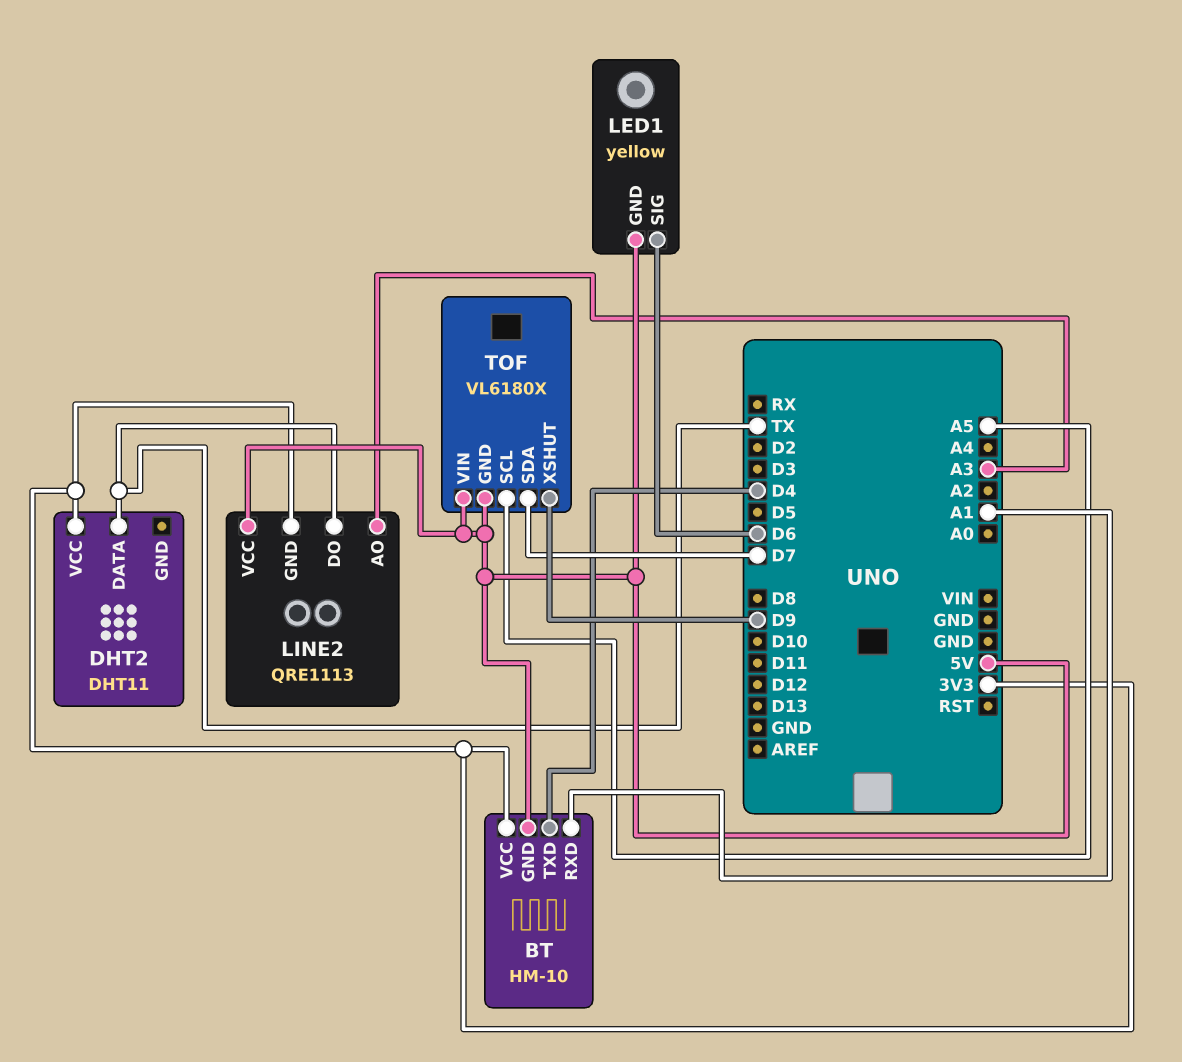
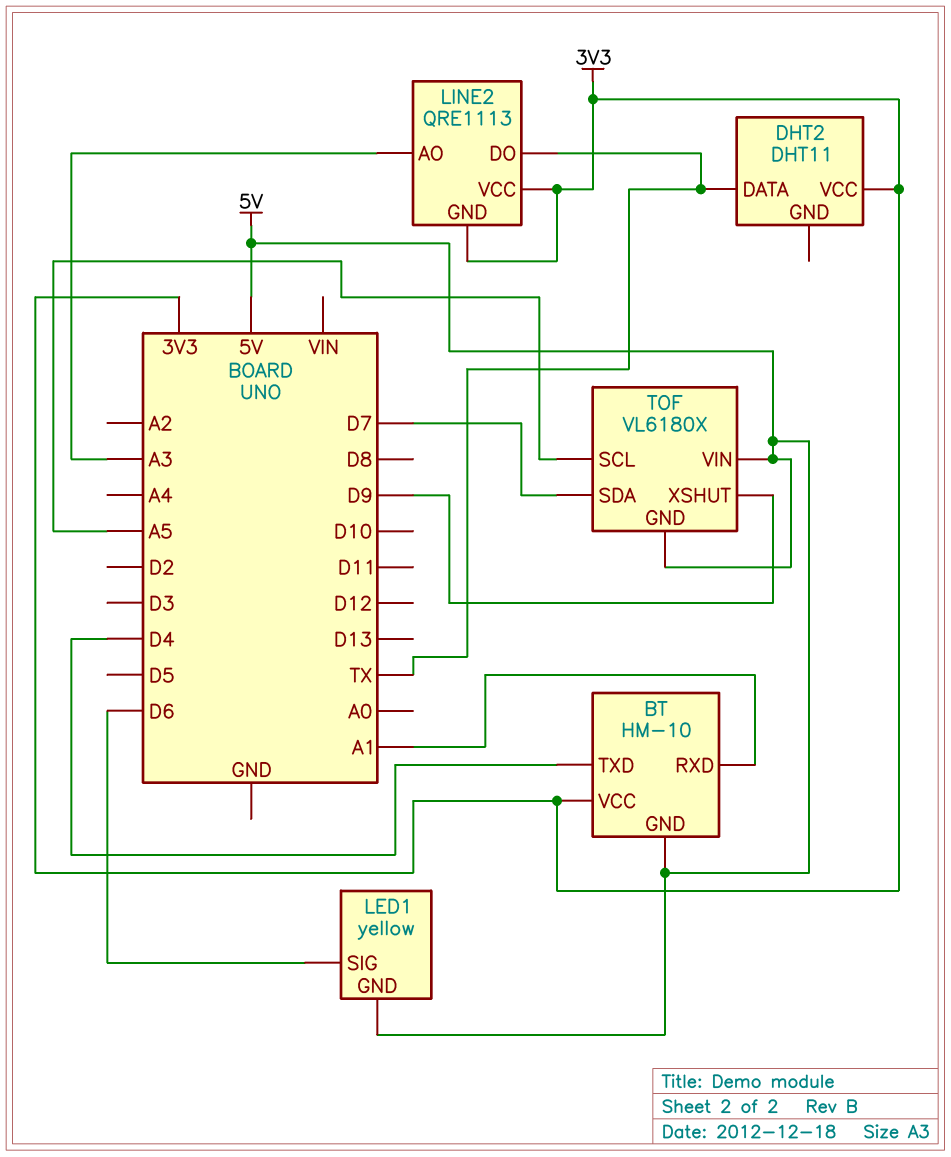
LINE2 pin VCC: 5V -> 3V3

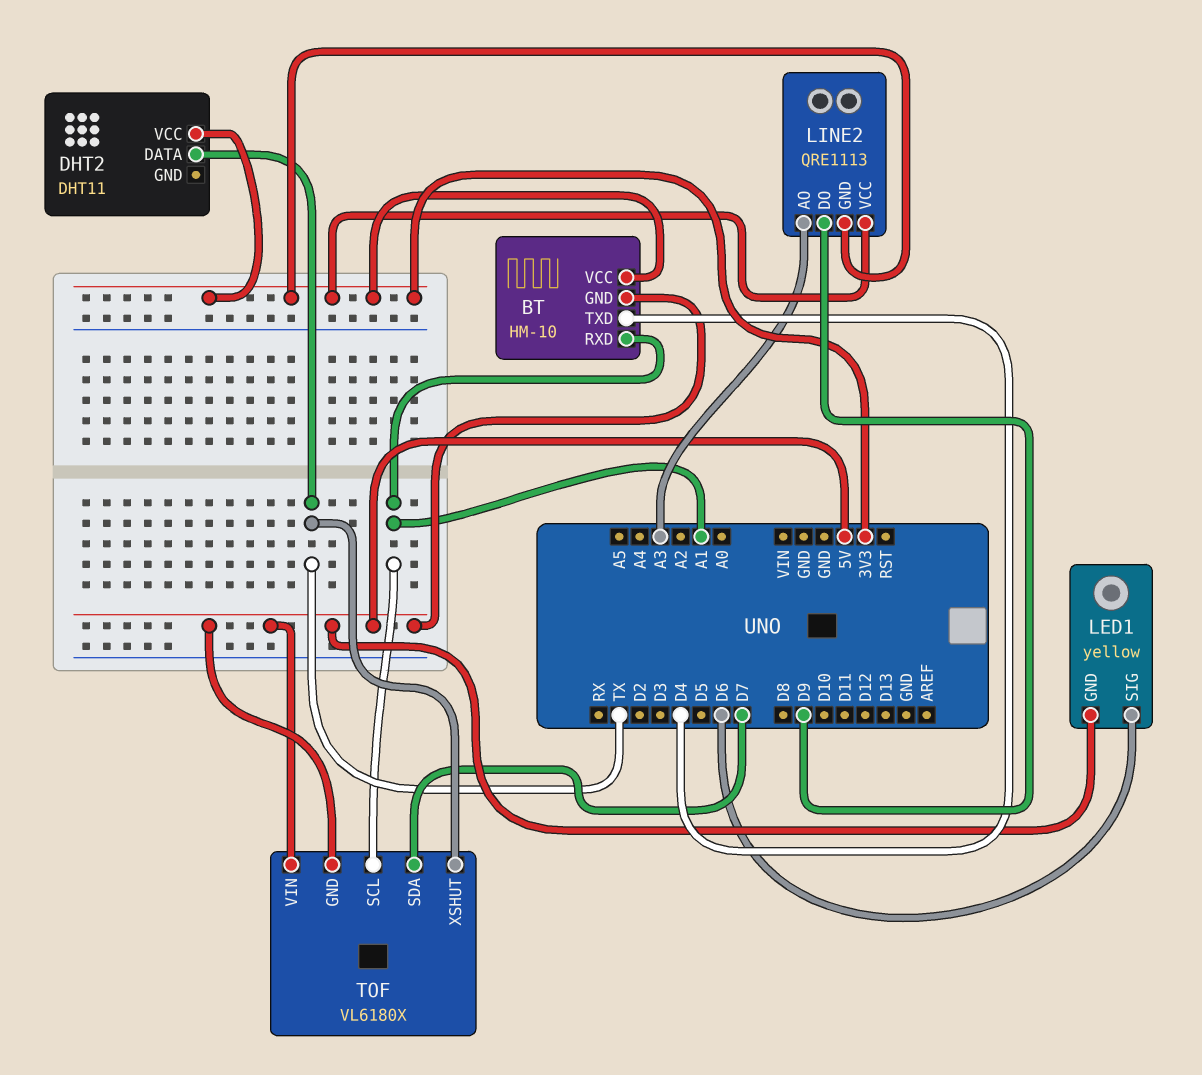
LINE2 pin DO: TX -> D9
TOF pin SCL: A5 -> A1
TOF pin XSHUT: D9 -> TX

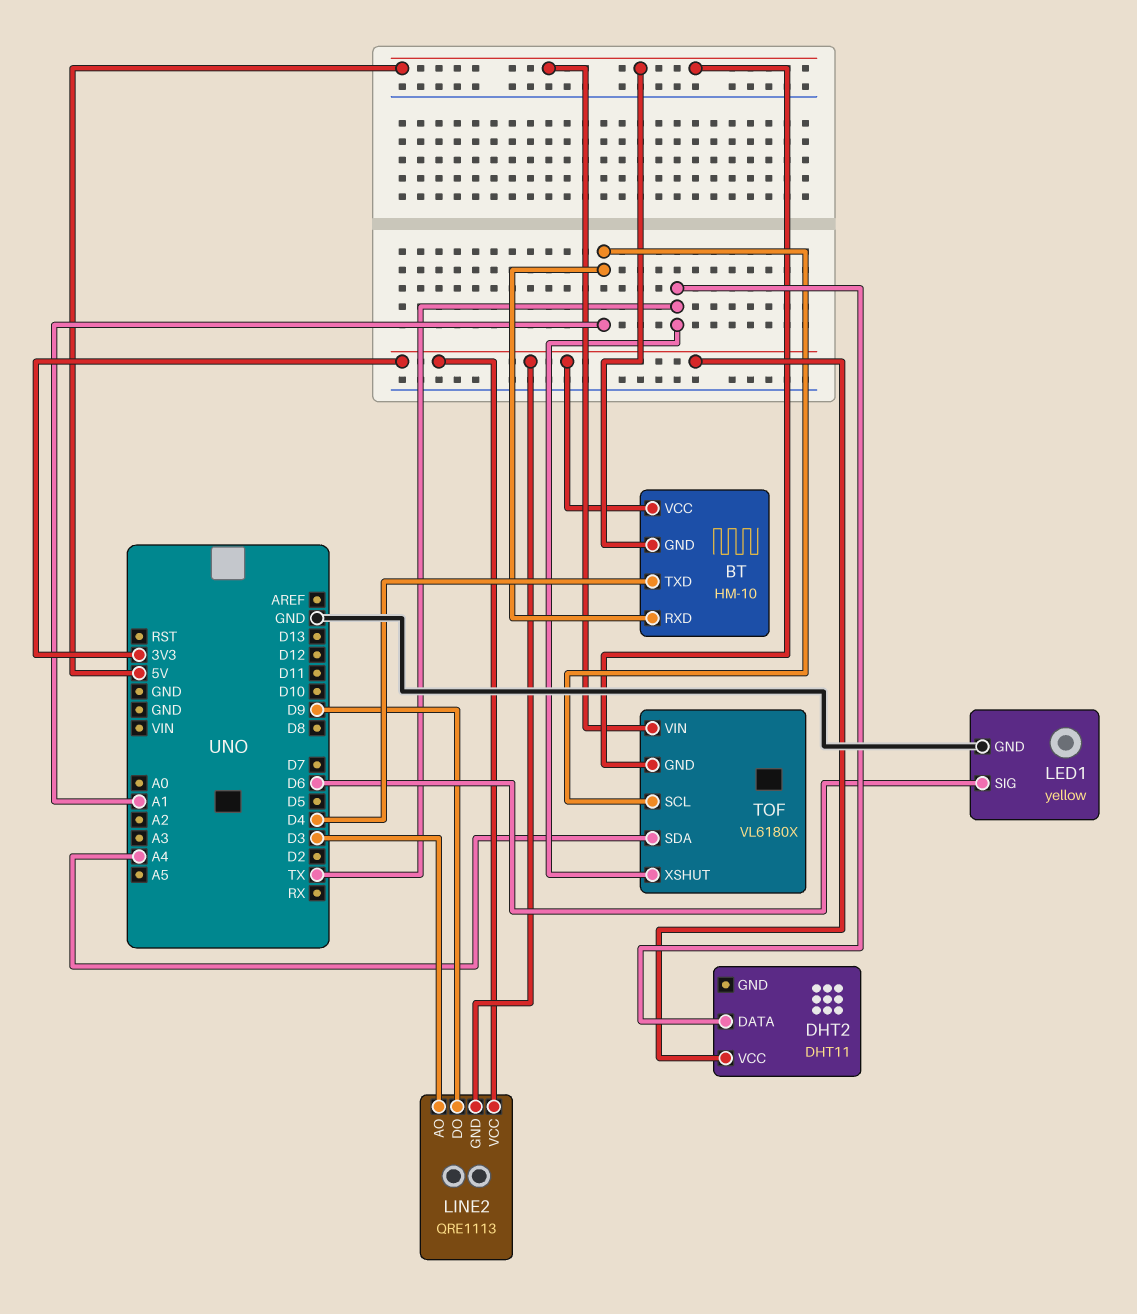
LED1 pin GND: 5V -> GND
LINE2 pin AO: A3 -> D3
TOF pin SDA: D7 -> A4

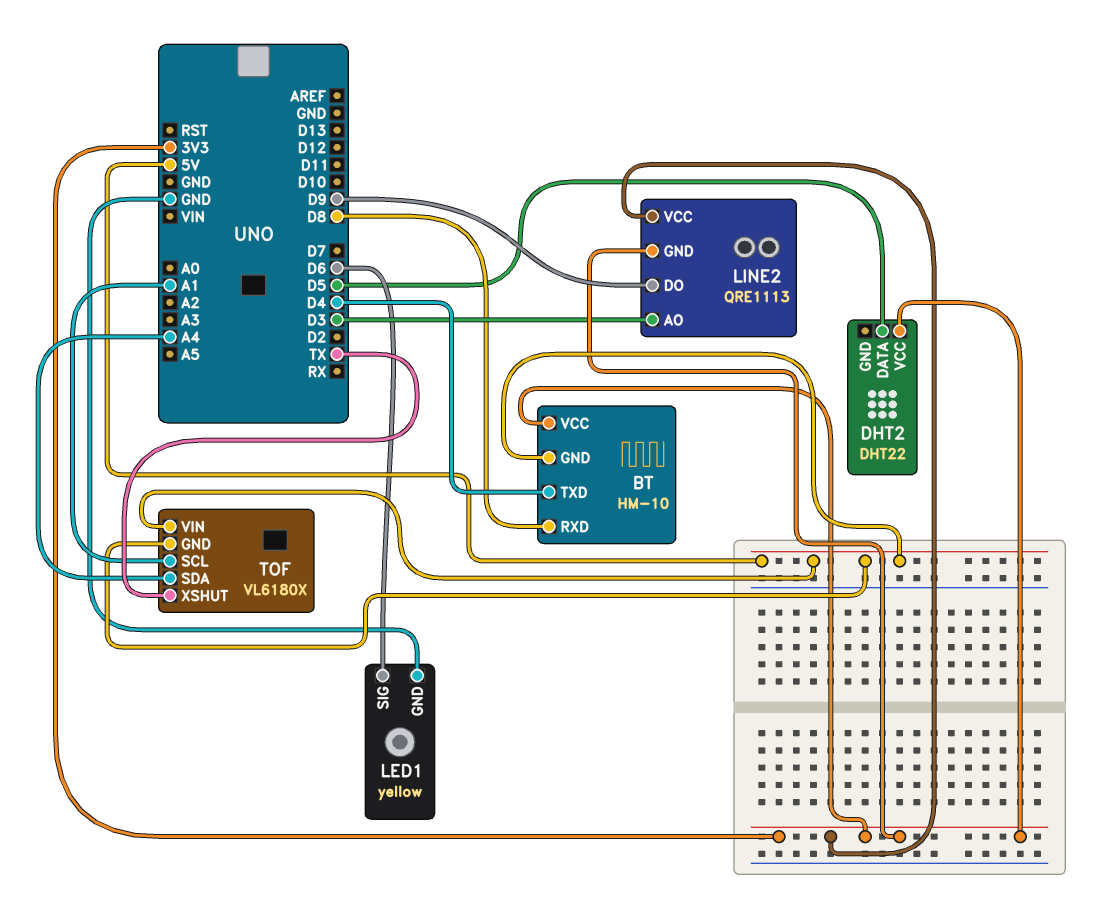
BT pin RXD: A1 -> D8
DHT2: DHT11 -> DHT22
DHT2 pin DATA: TX -> D5

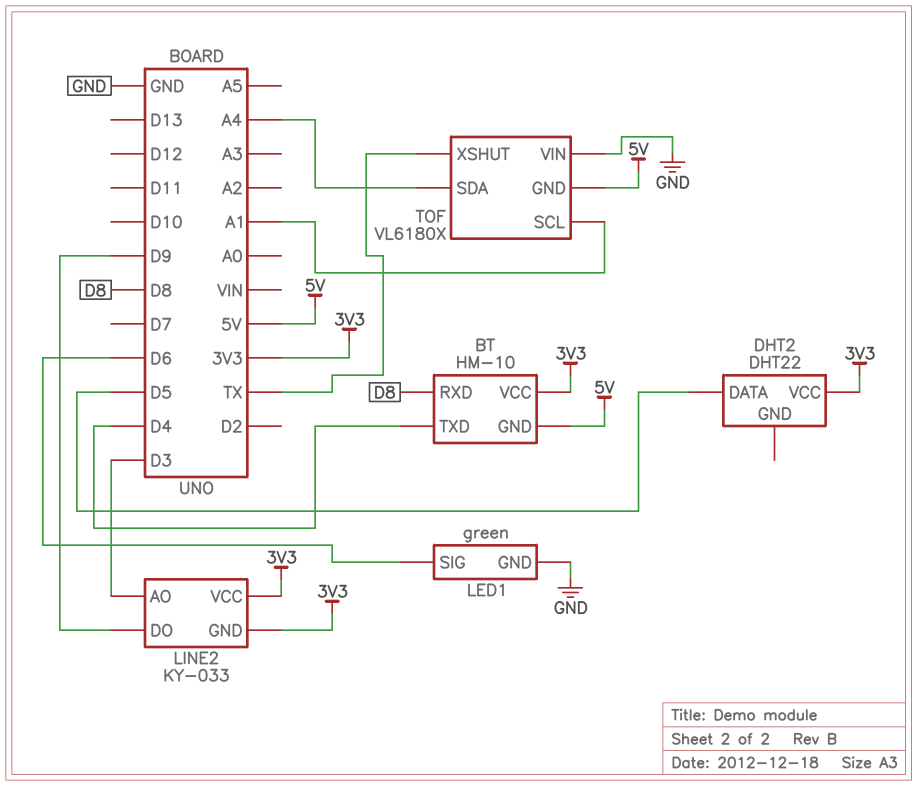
LED1: yellow -> green
LINE2: QRE1113 -> KY-033
TOF pin VIN: 5V -> GND

